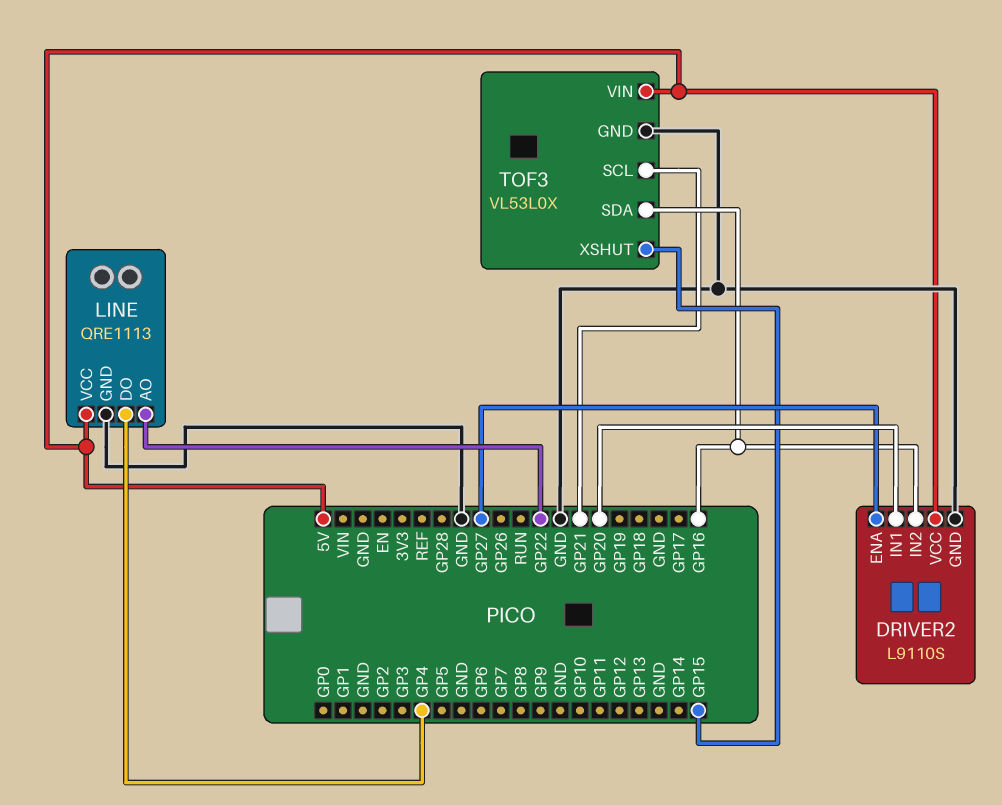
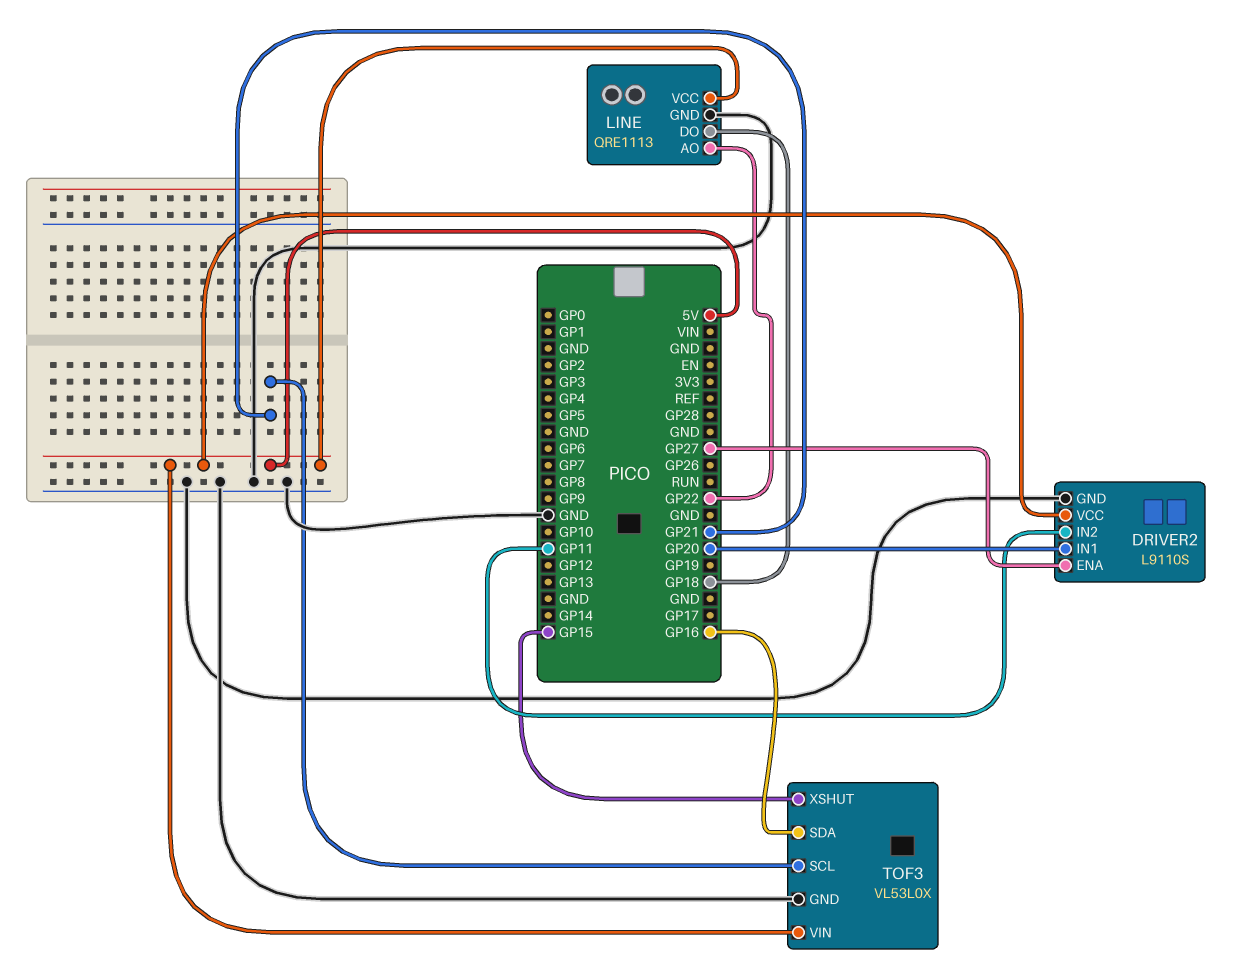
DRIVER2 pin IN2: GP16 -> GP11
LINE pin DO: GP4 -> GP18

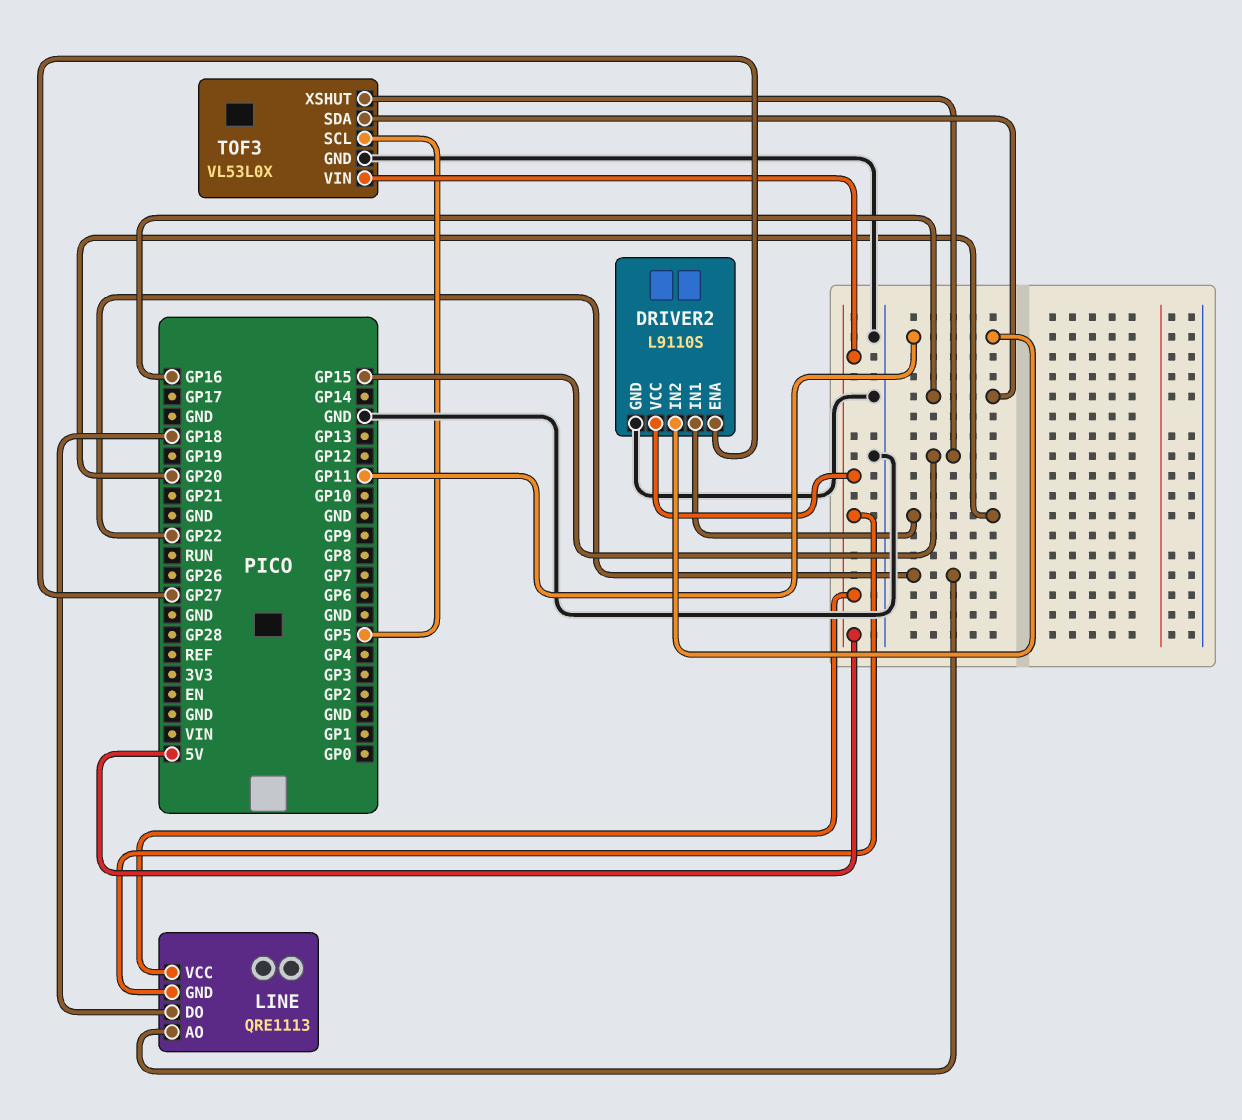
LINE pin GND: GND -> 5V
TOF3 pin SCL: GP21 -> GP5

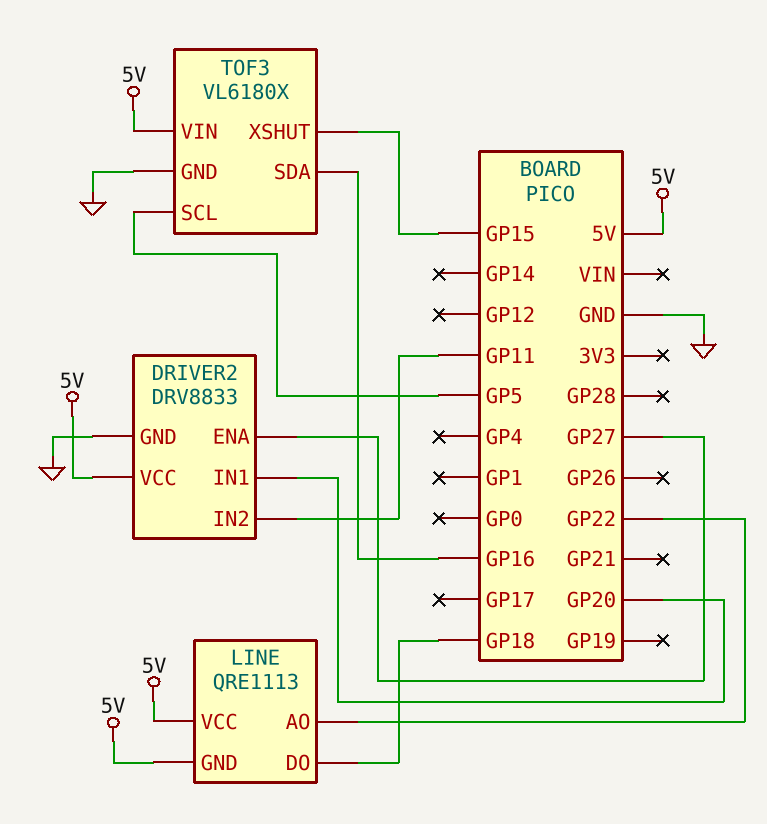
DRIVER2: L9110S -> DRV8833
TOF3: VL53L0X -> VL6180X

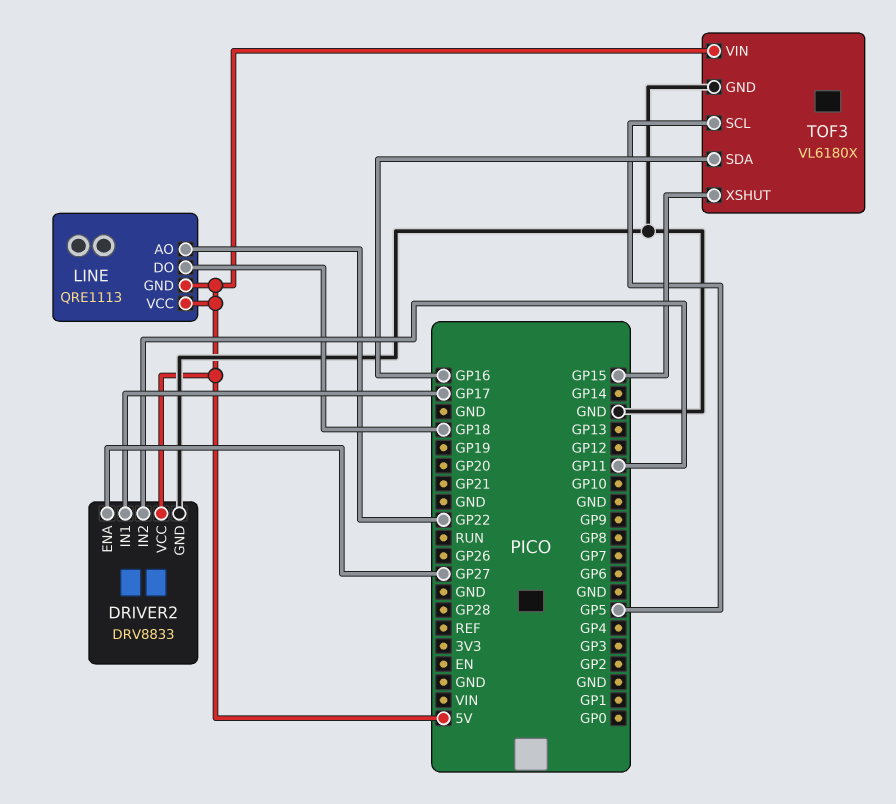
DRIVER2 pin IN1: GP20 -> GP17

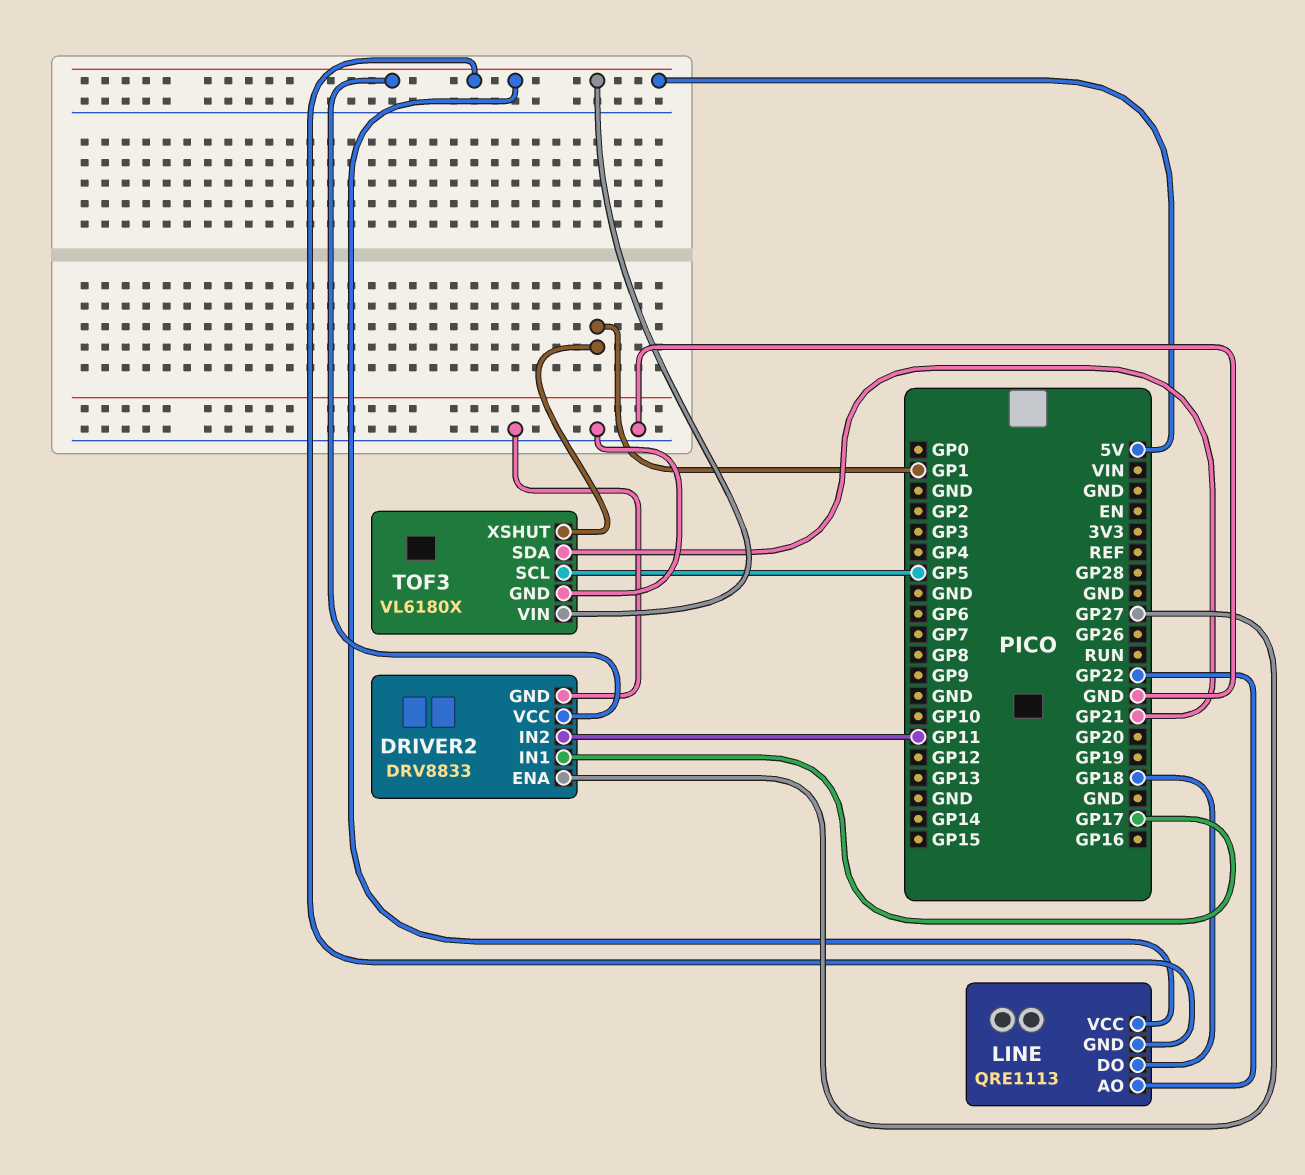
TOF3 pin SDA: GP16 -> GP21
TOF3 pin XSHUT: GP15 -> GP1

